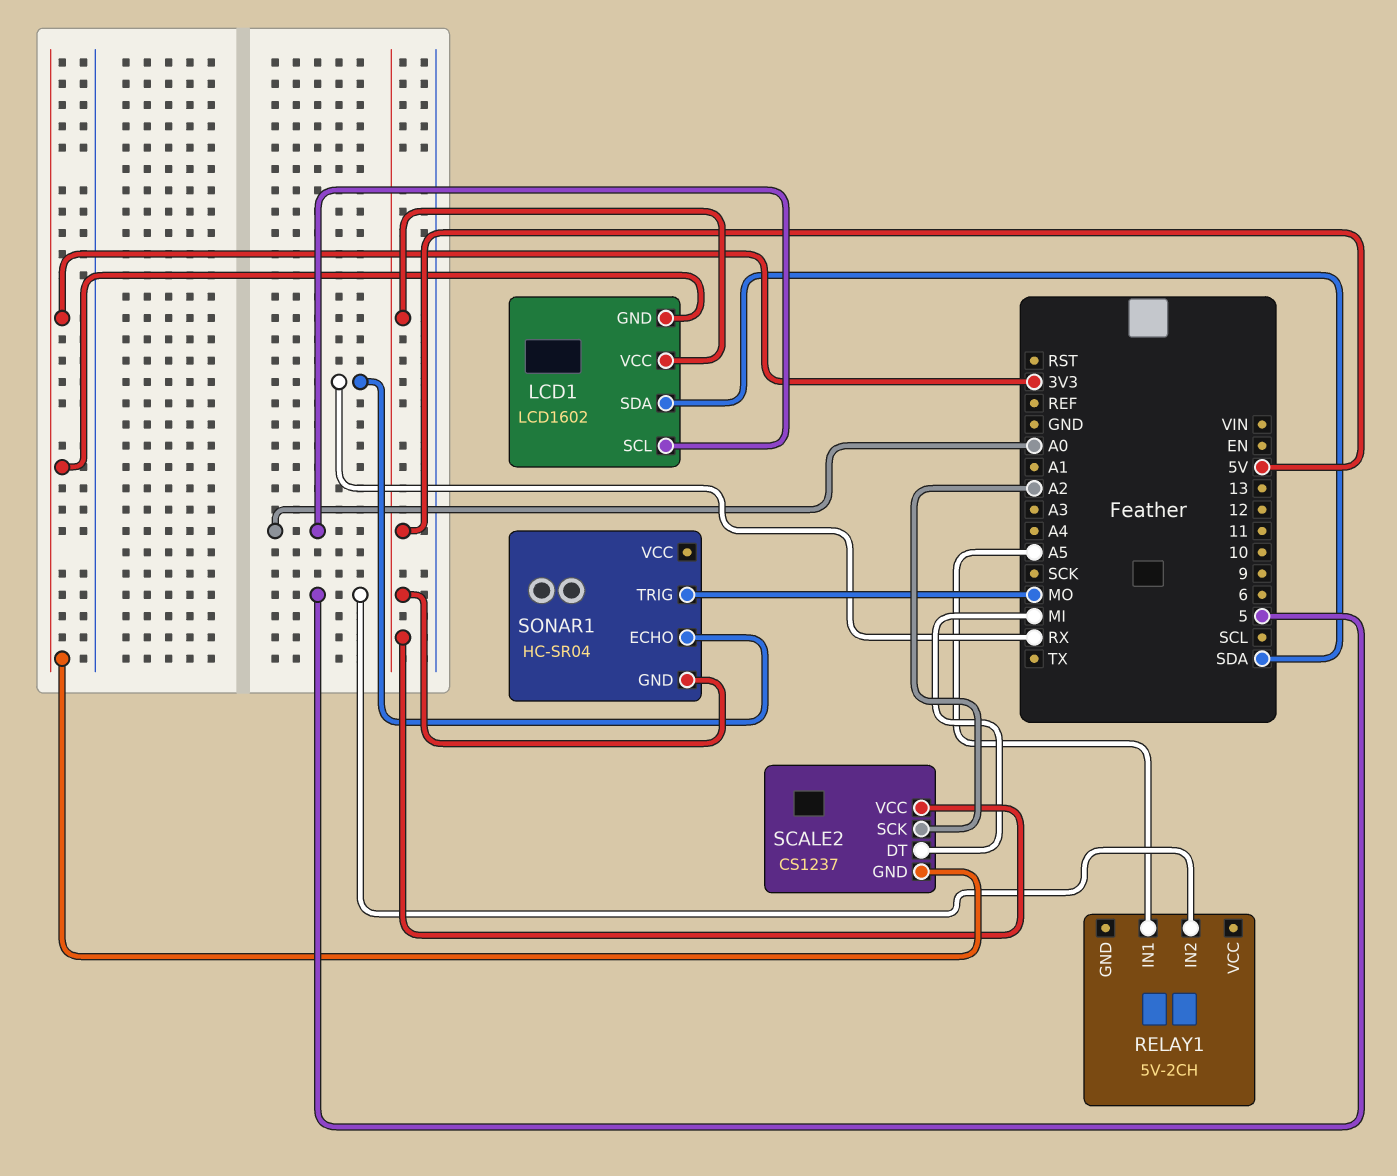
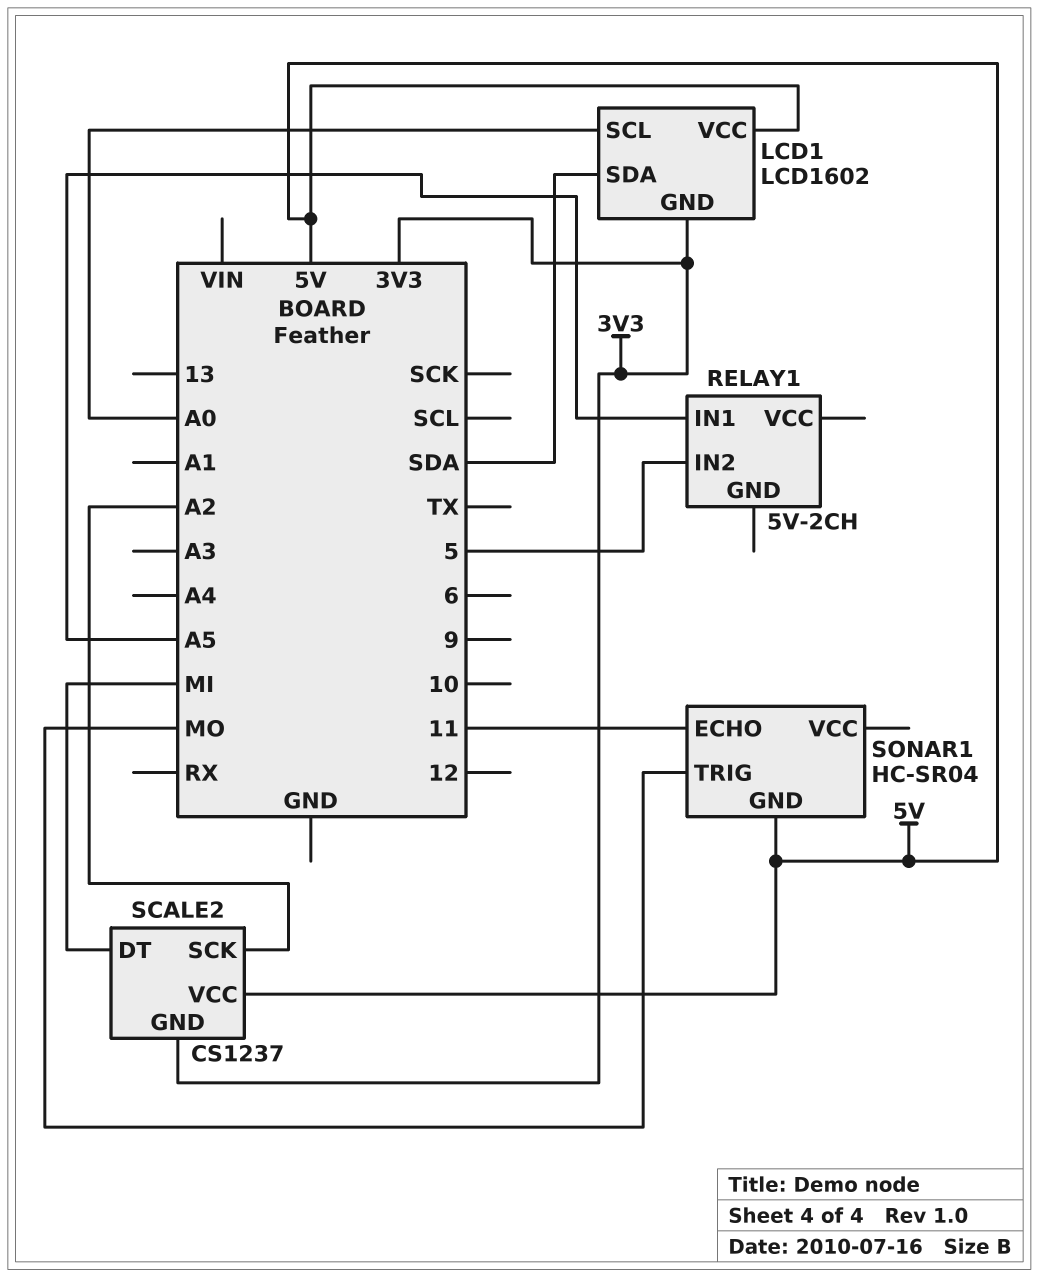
SONAR1 pin ECHO: RX -> 11

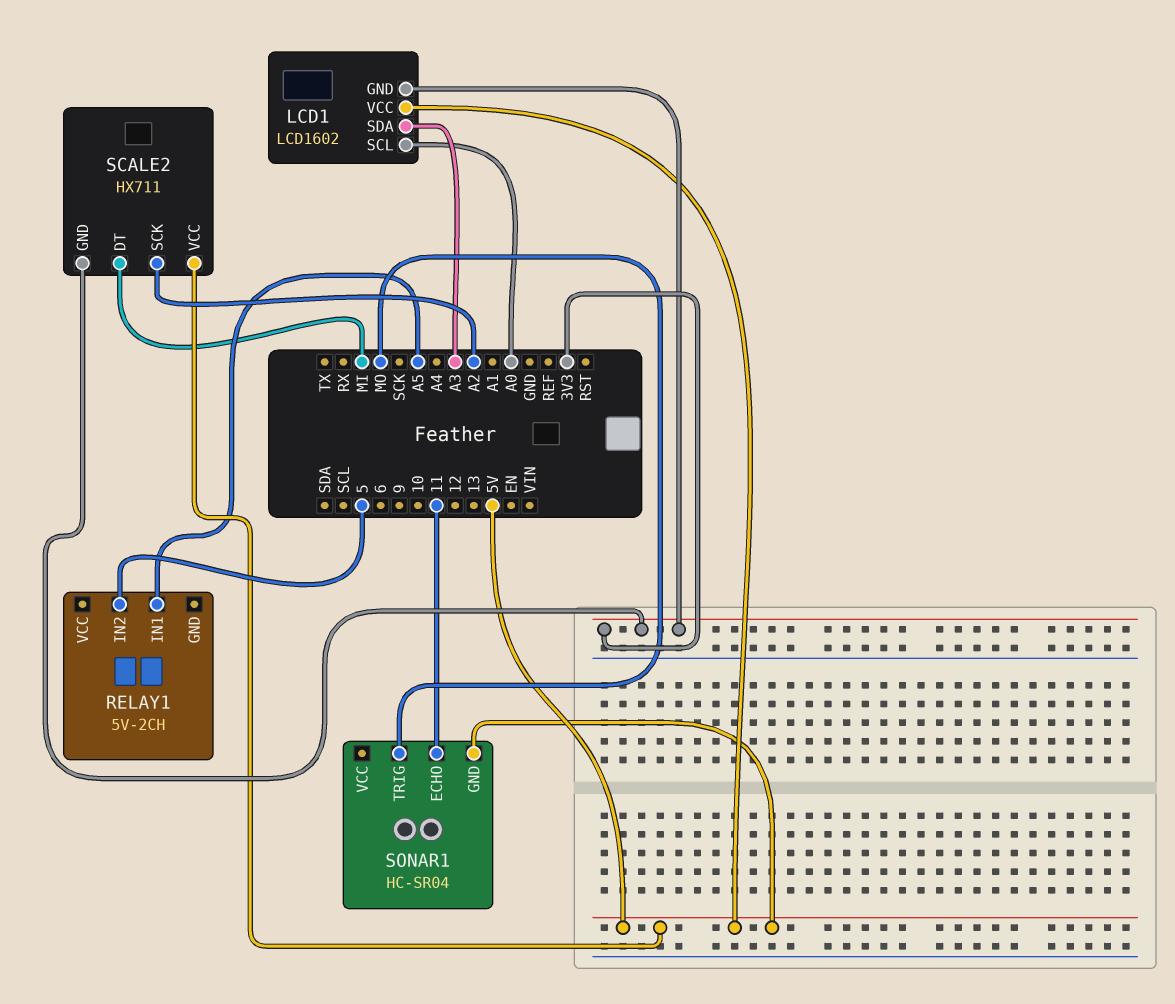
LCD1 pin SDA: SDA -> A3
SCALE2: CS1237 -> HX711

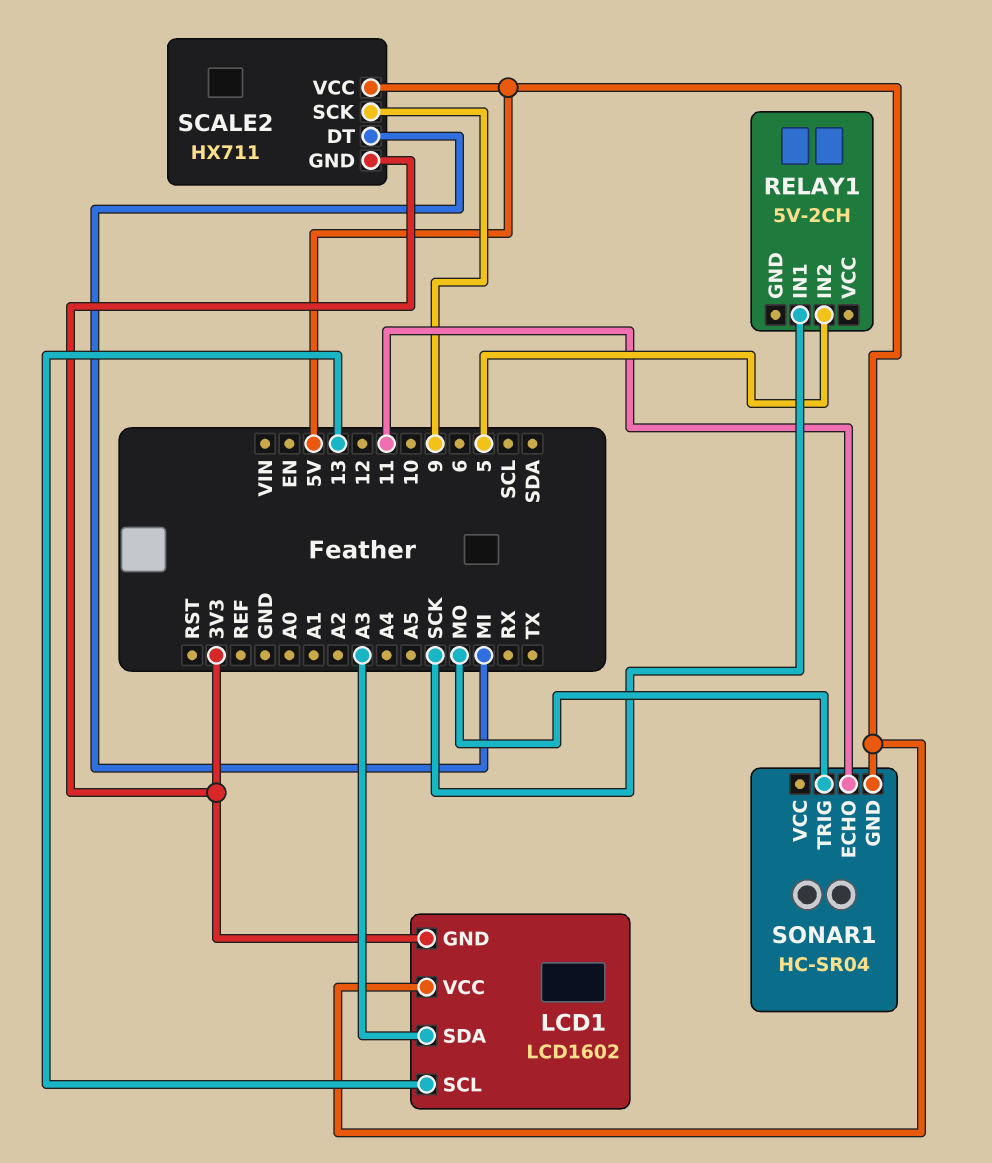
LCD1 pin SCL: A0 -> 13
RELAY1 pin IN1: A5 -> SCK
SCALE2 pin SCK: A2 -> 9

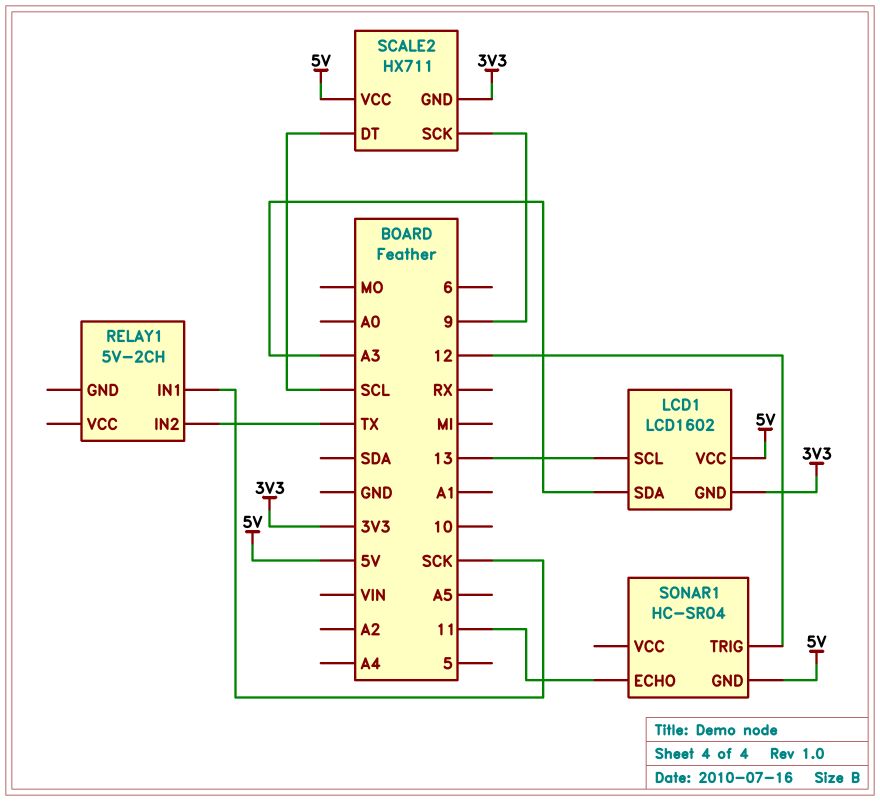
RELAY1 pin IN2: 5 -> TX
SCALE2 pin DT: MI -> SCL
SONAR1 pin TRIG: MO -> 12

